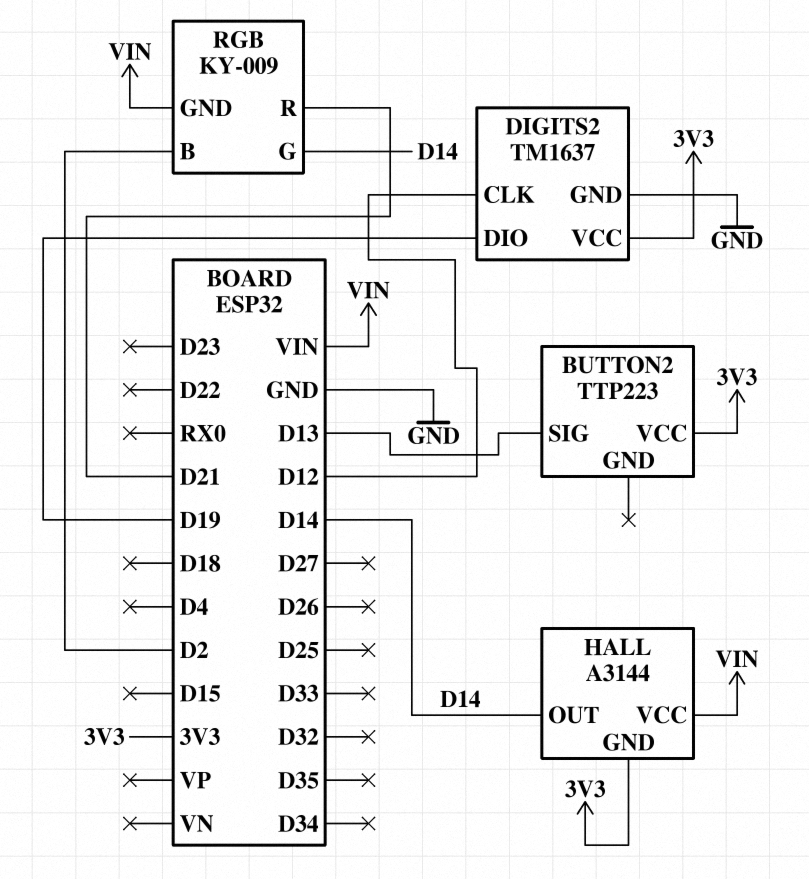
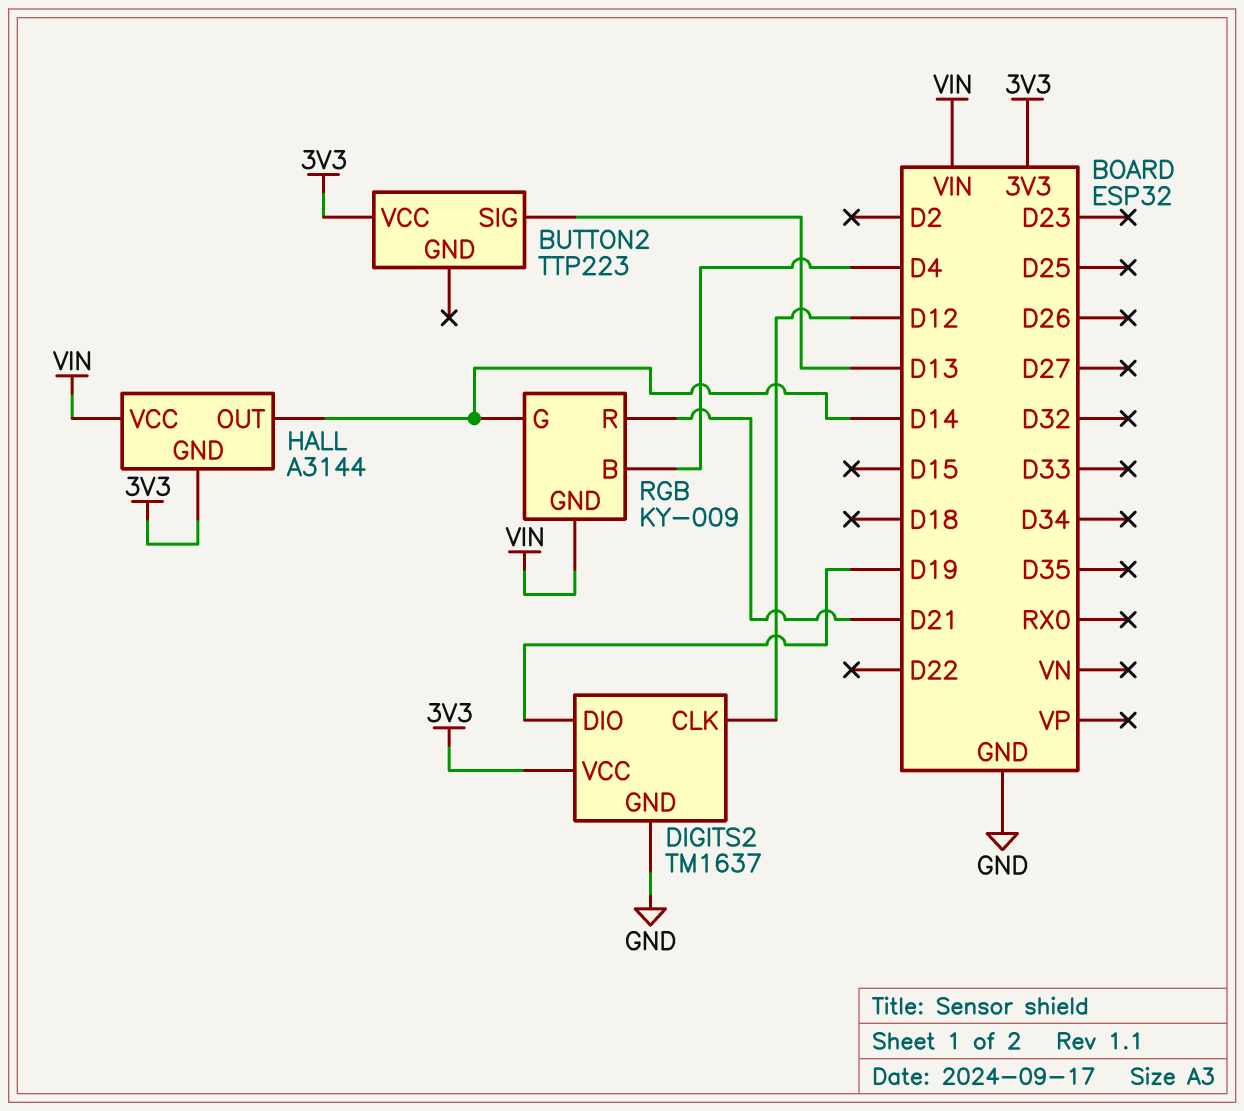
RGB pin B: D2 -> D4

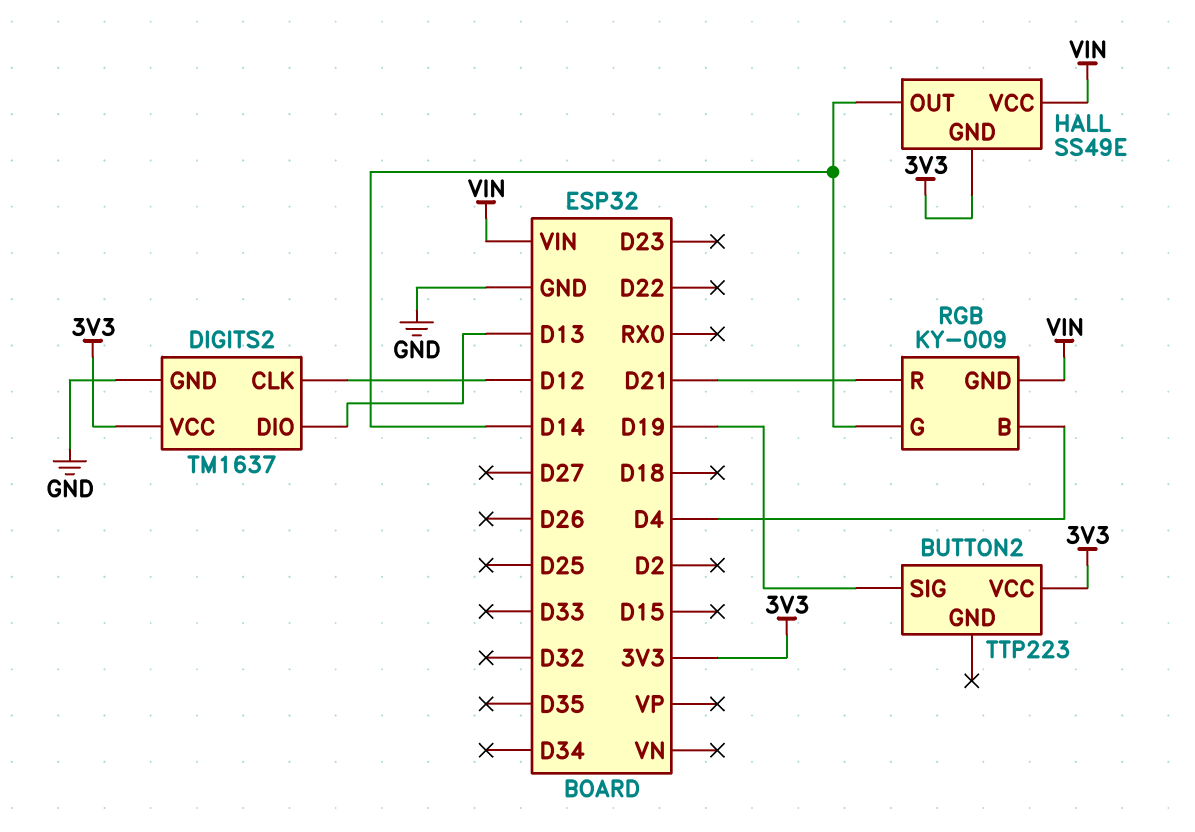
BUTTON2 pin SIG: D13 -> D19
DIGITS2 pin DIO: D19 -> D13
HALL: A3144 -> SS49E

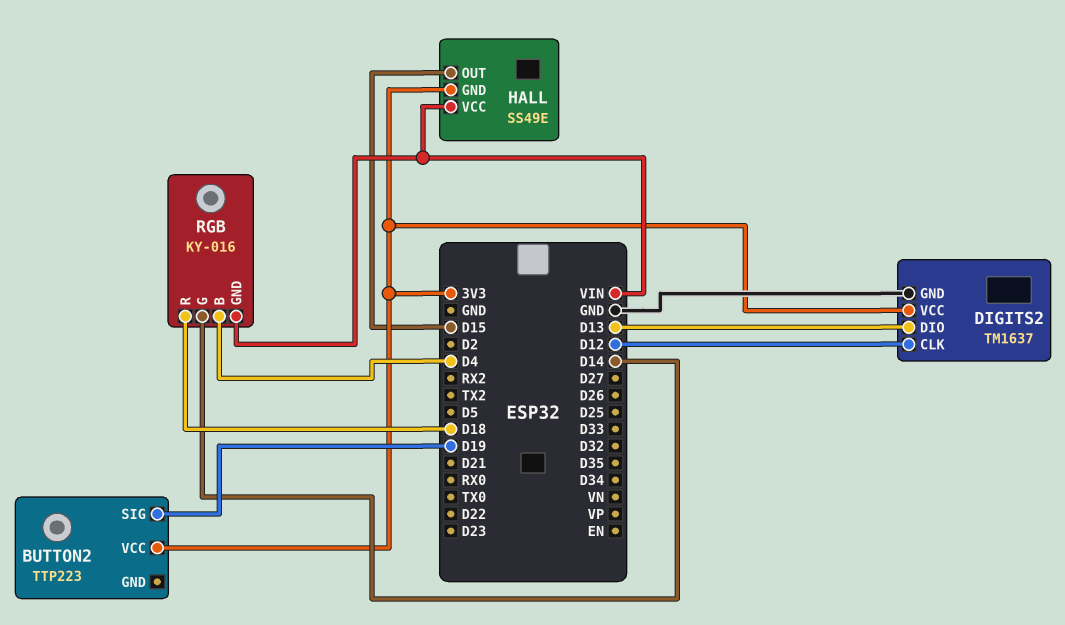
HALL pin OUT: D14 -> D15
RGB: KY-009 -> KY-016
RGB pin R: D21 -> D18

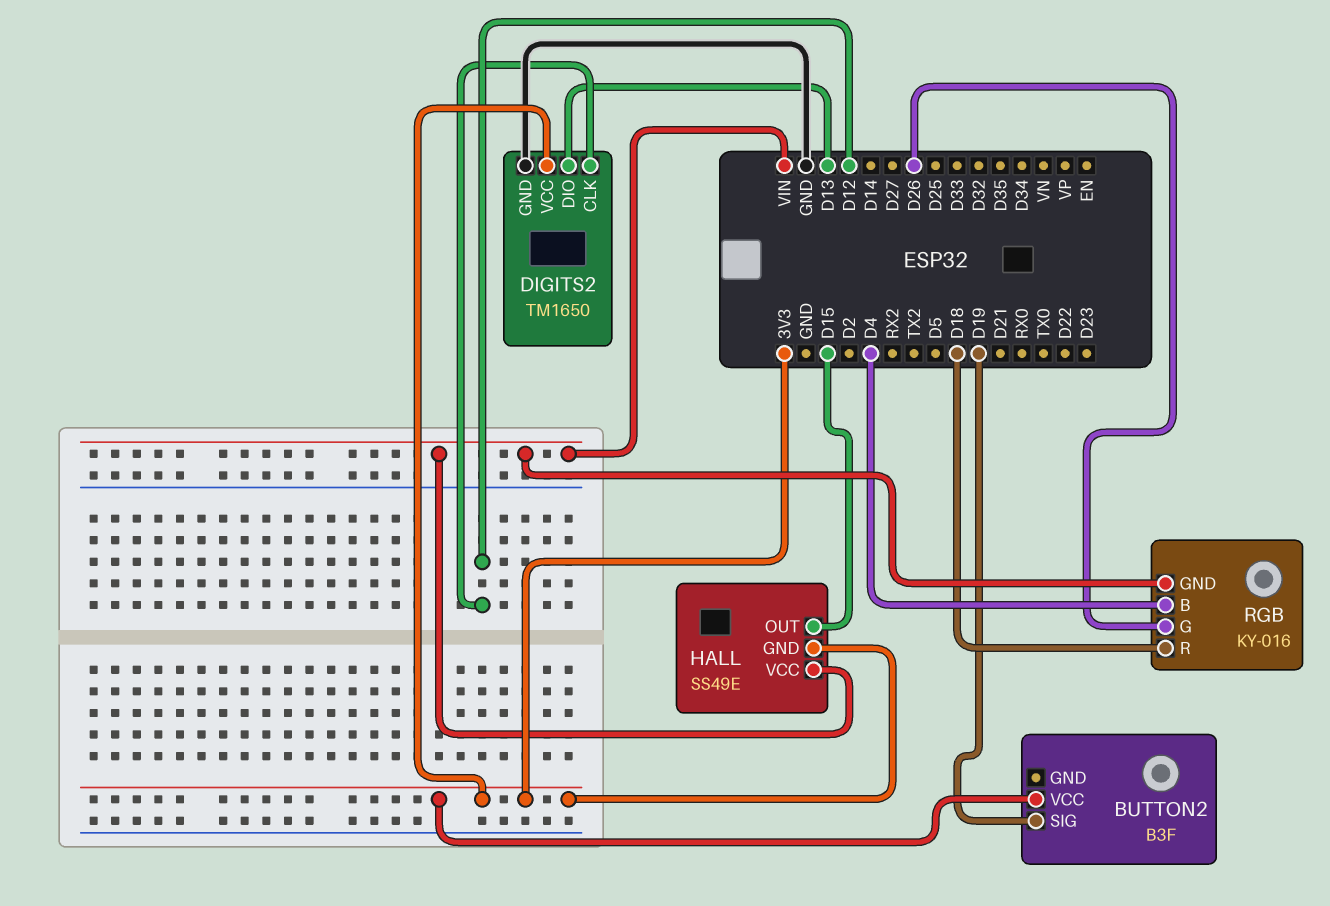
BUTTON2: TTP223 -> B3F
DIGITS2: TM1637 -> TM1650
RGB pin G: D14 -> D26

